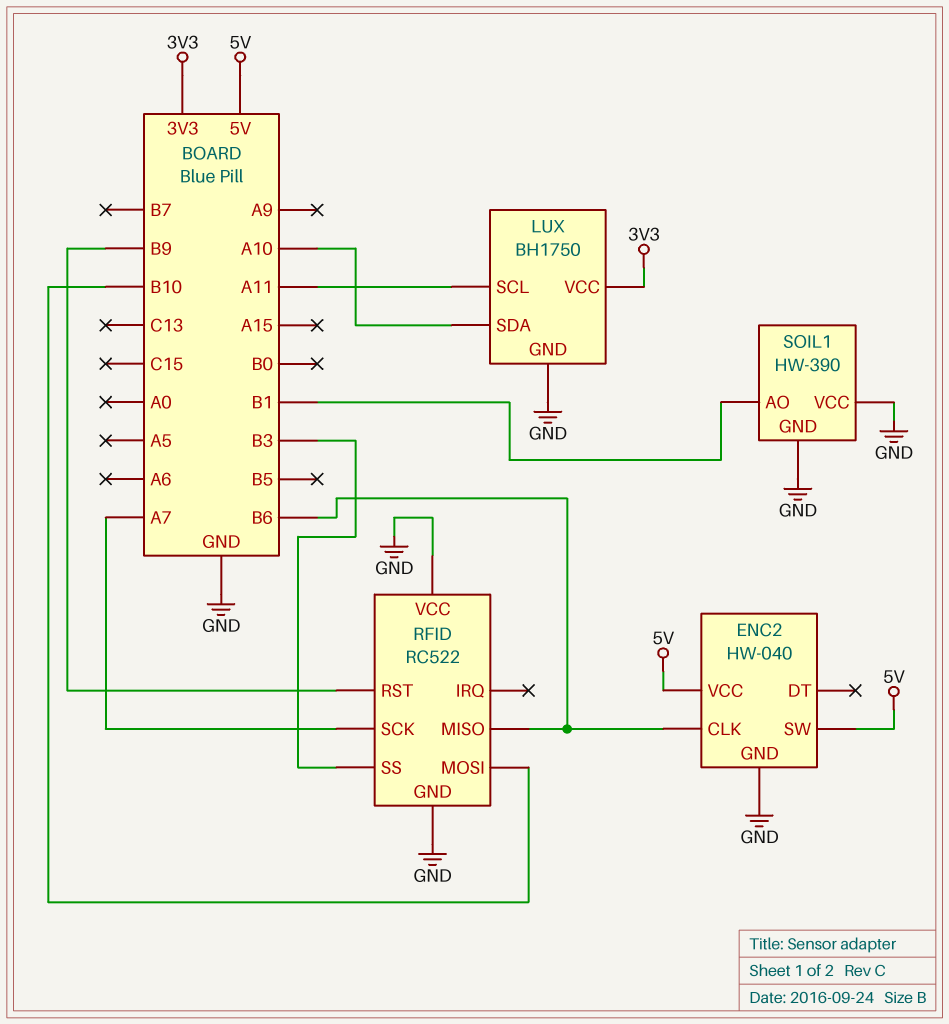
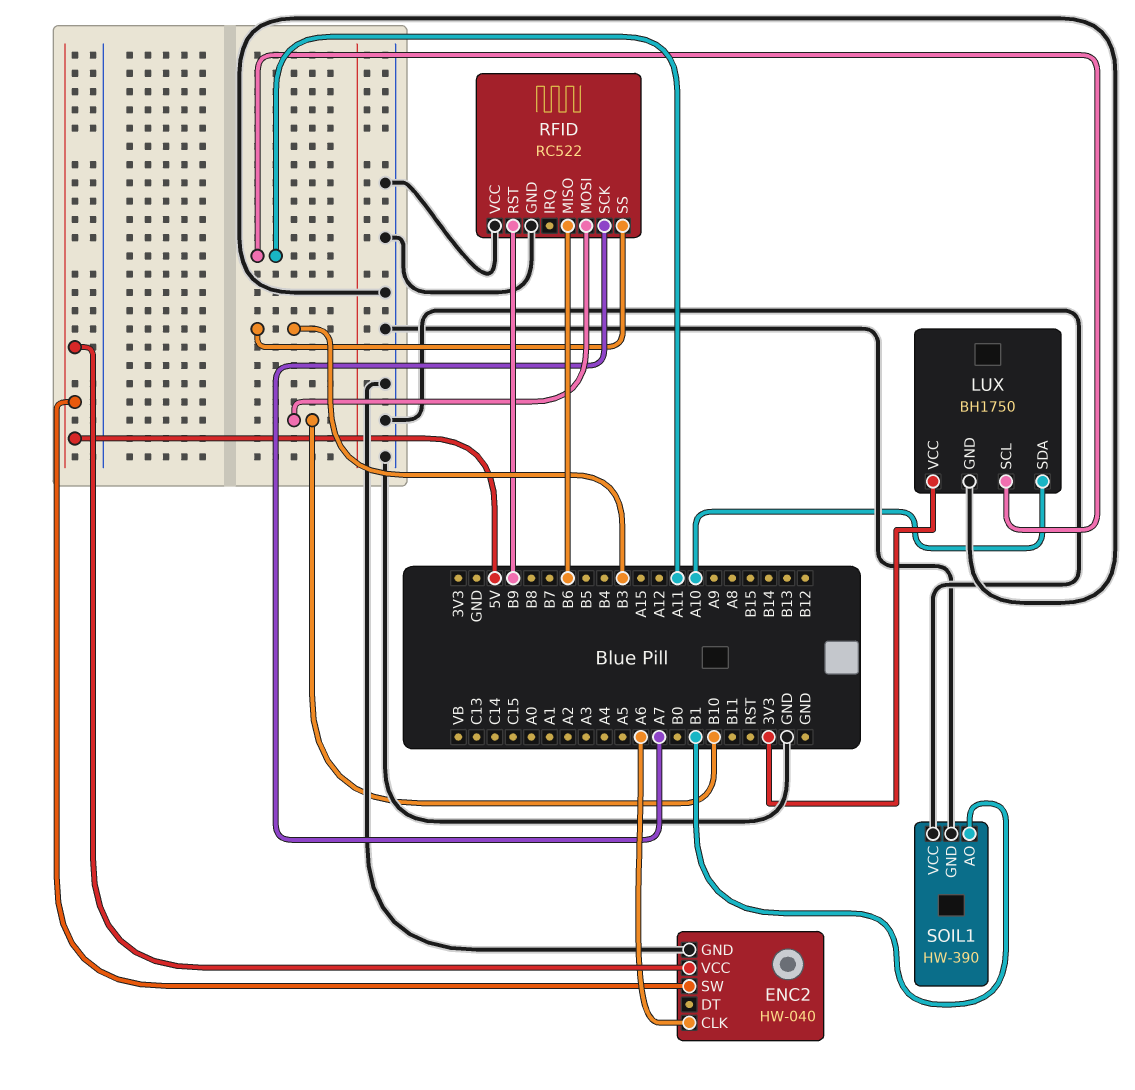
ENC2 pin CLK: B6 -> A6

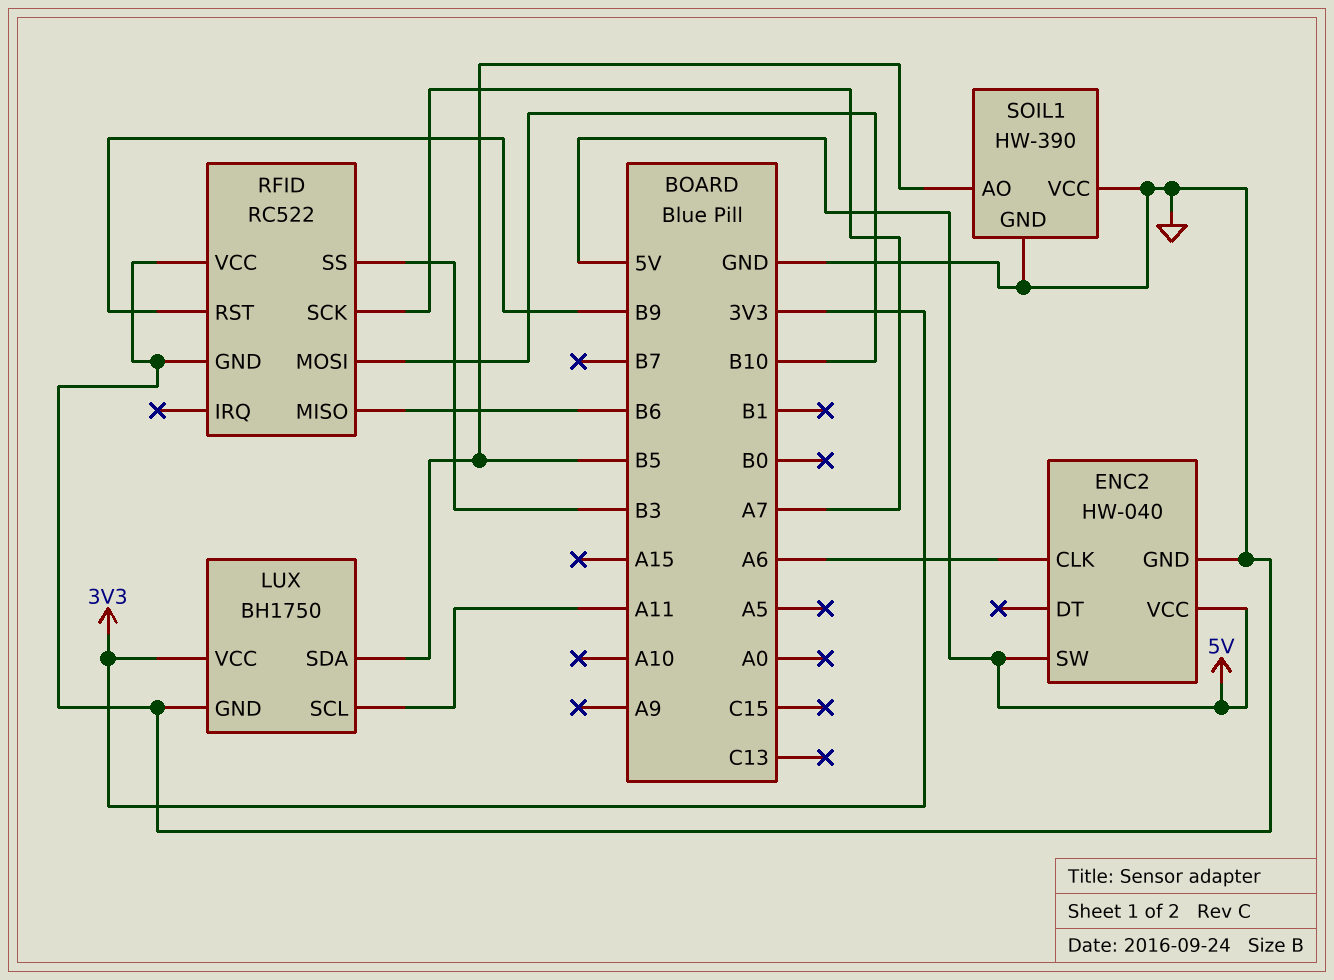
LUX pin SDA: A10 -> B5
SOIL1 pin AO: B1 -> B5

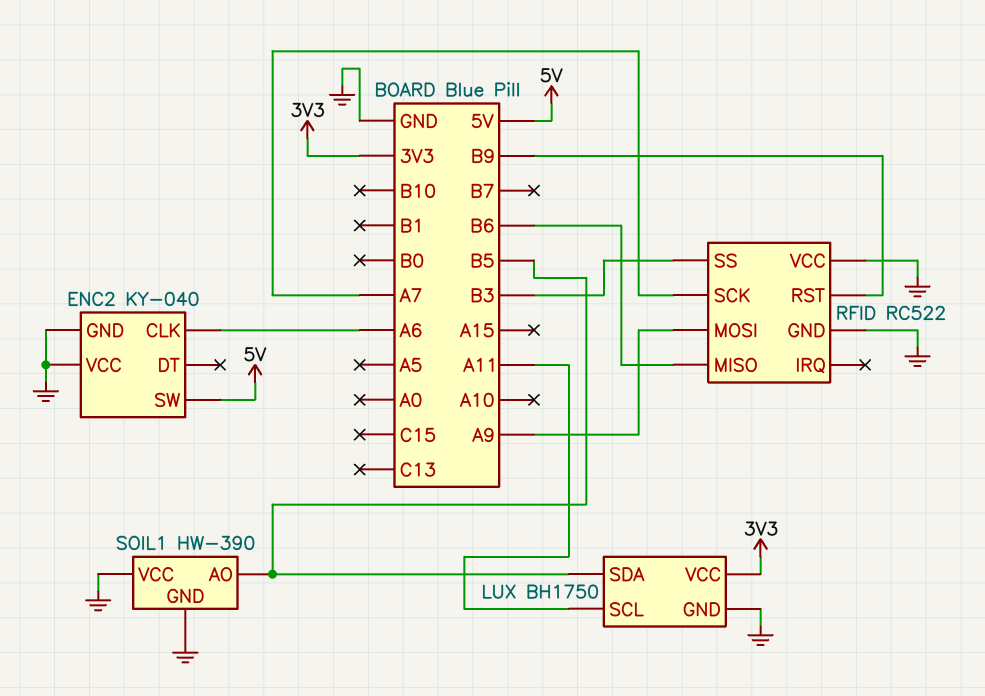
ENC2: HW-040 -> KY-040
ENC2 pin VCC: 5V -> GND
RFID pin MOSI: B10 -> A9

